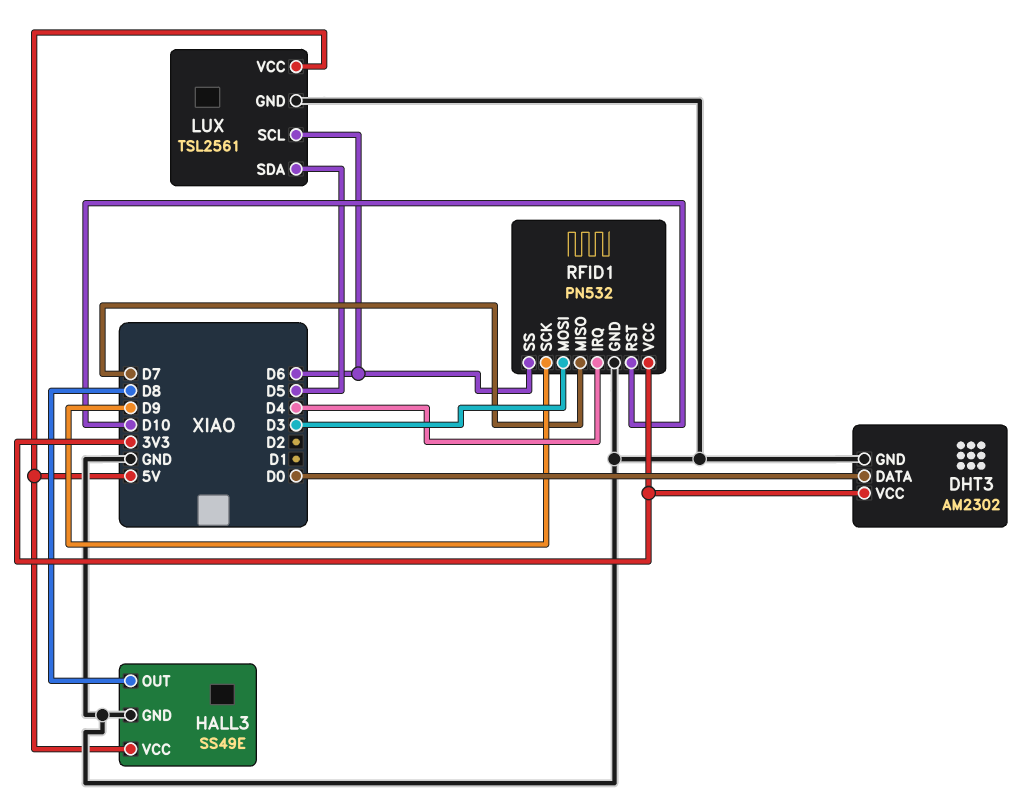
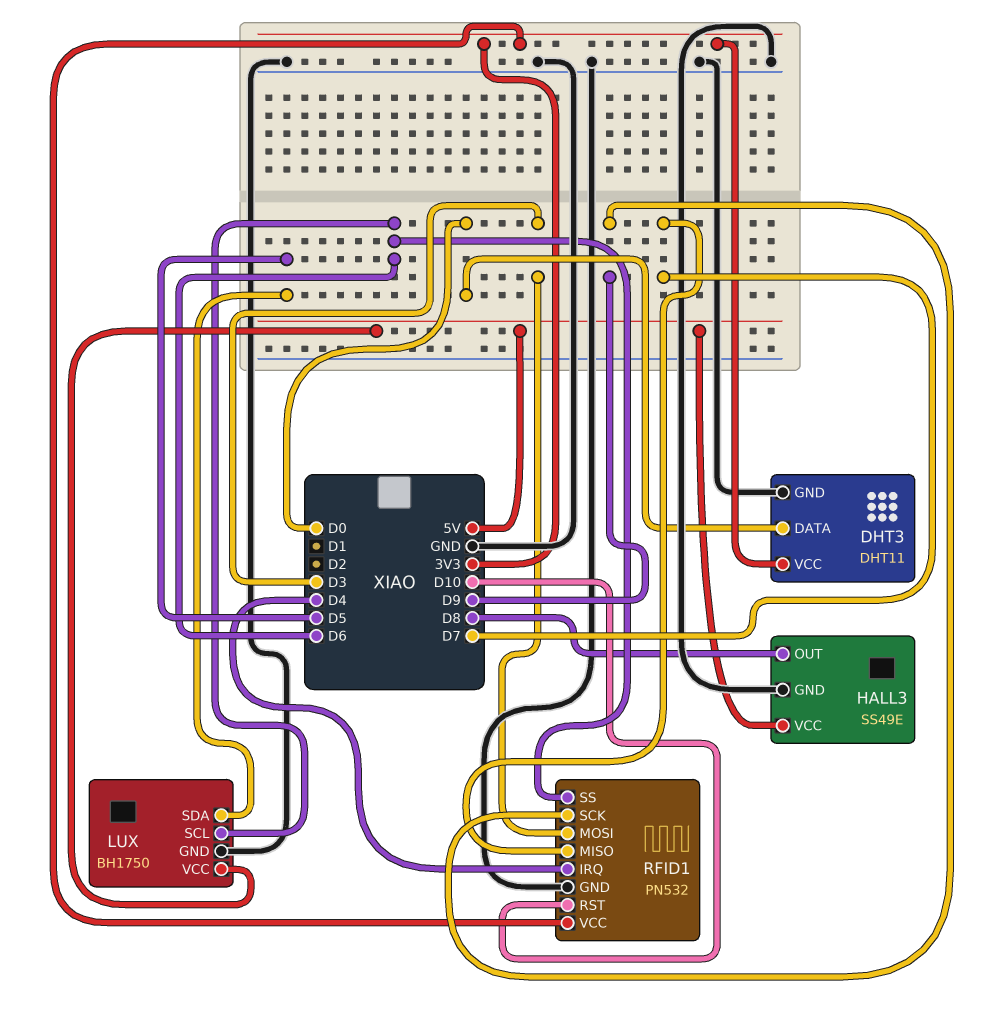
DHT3: AM2302 -> DHT11
LUX: TSL2561 -> BH1750

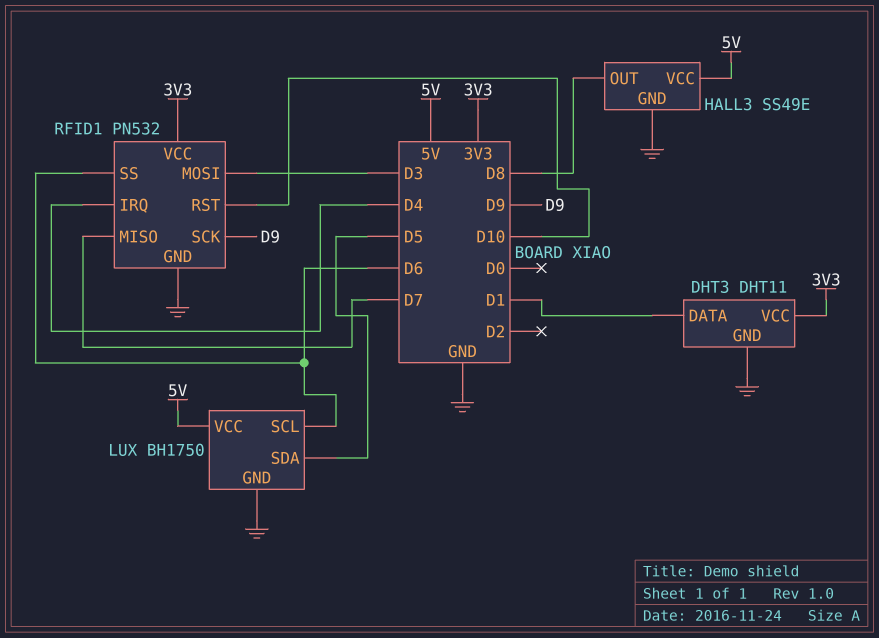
DHT3 pin DATA: D0 -> D1

